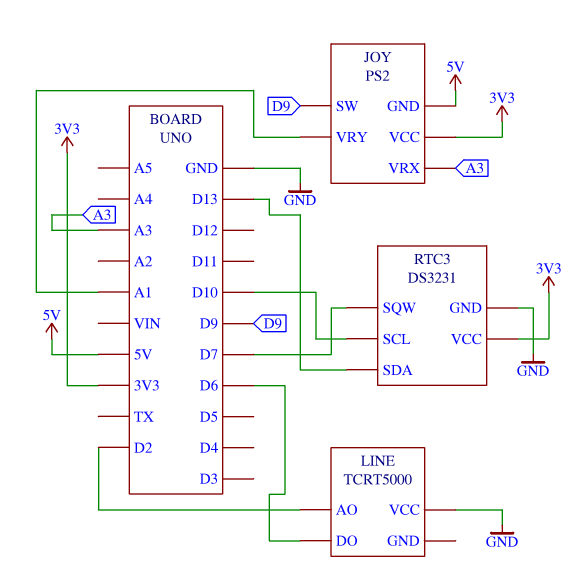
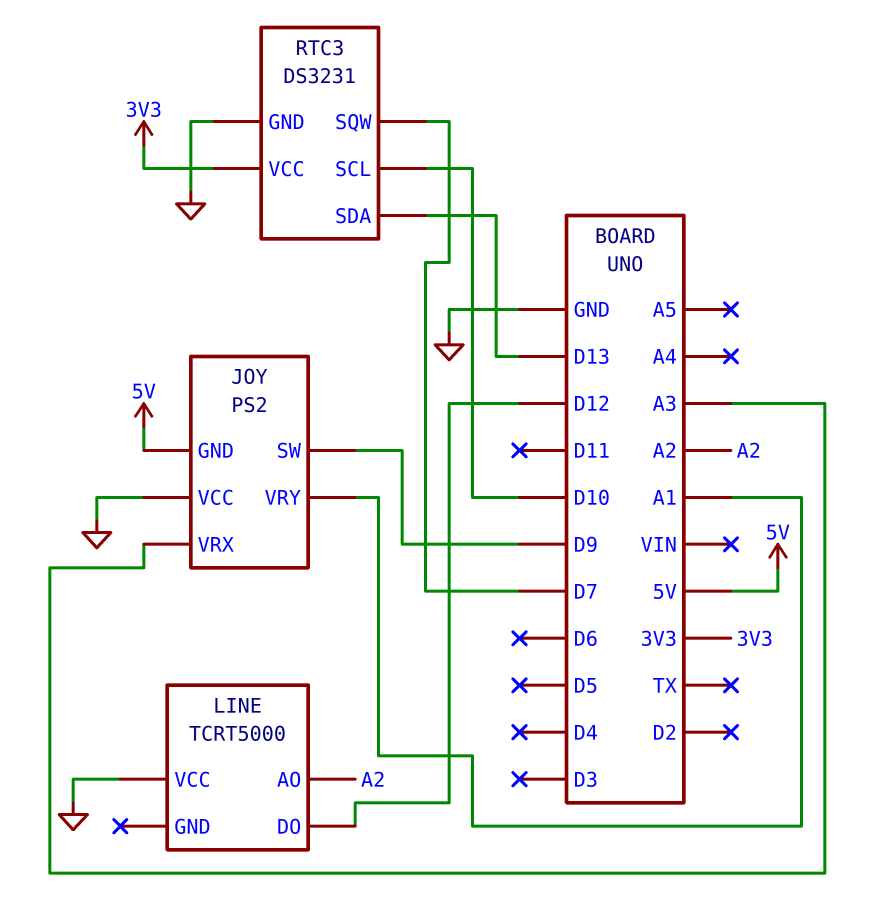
JOY pin VCC: 3V3 -> GND
LINE pin AO: D2 -> A2
LINE pin DO: D6 -> D12

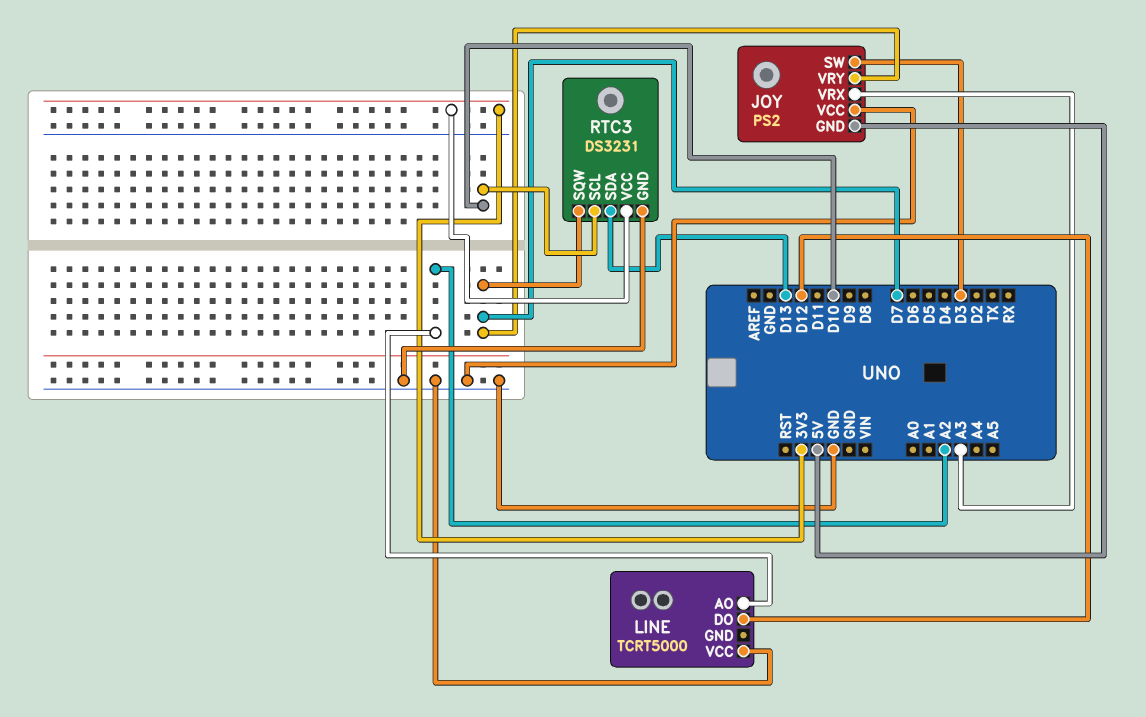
JOY pin SW: D9 -> D3
JOY pin VRY: A1 -> D7

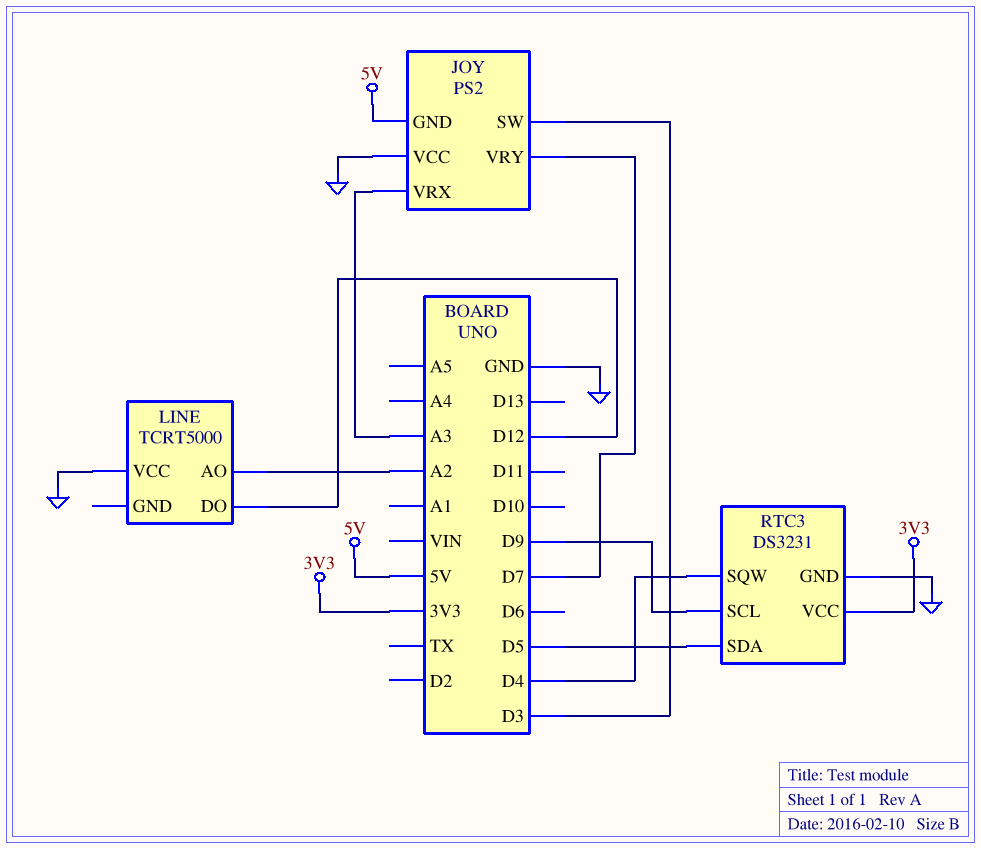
RTC3 pin SCL: D10 -> D9
RTC3 pin SDA: D13 -> D5
RTC3 pin SQW: D7 -> D4

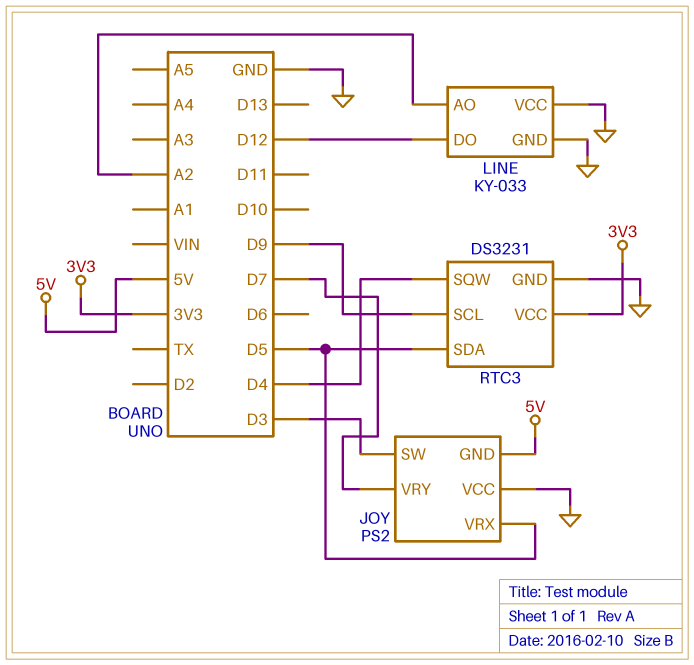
JOY pin VRX: A3 -> D5
LINE: TCRT5000 -> KY-033
LINE pin GND: none -> GND

